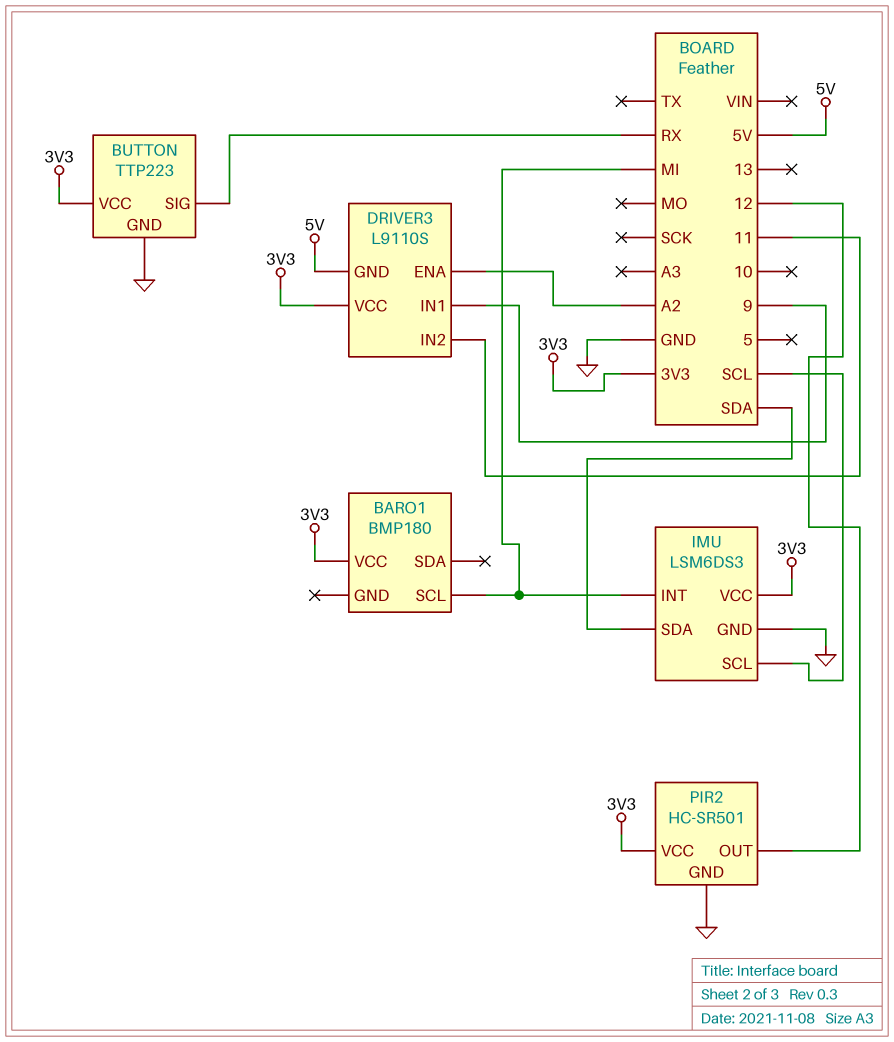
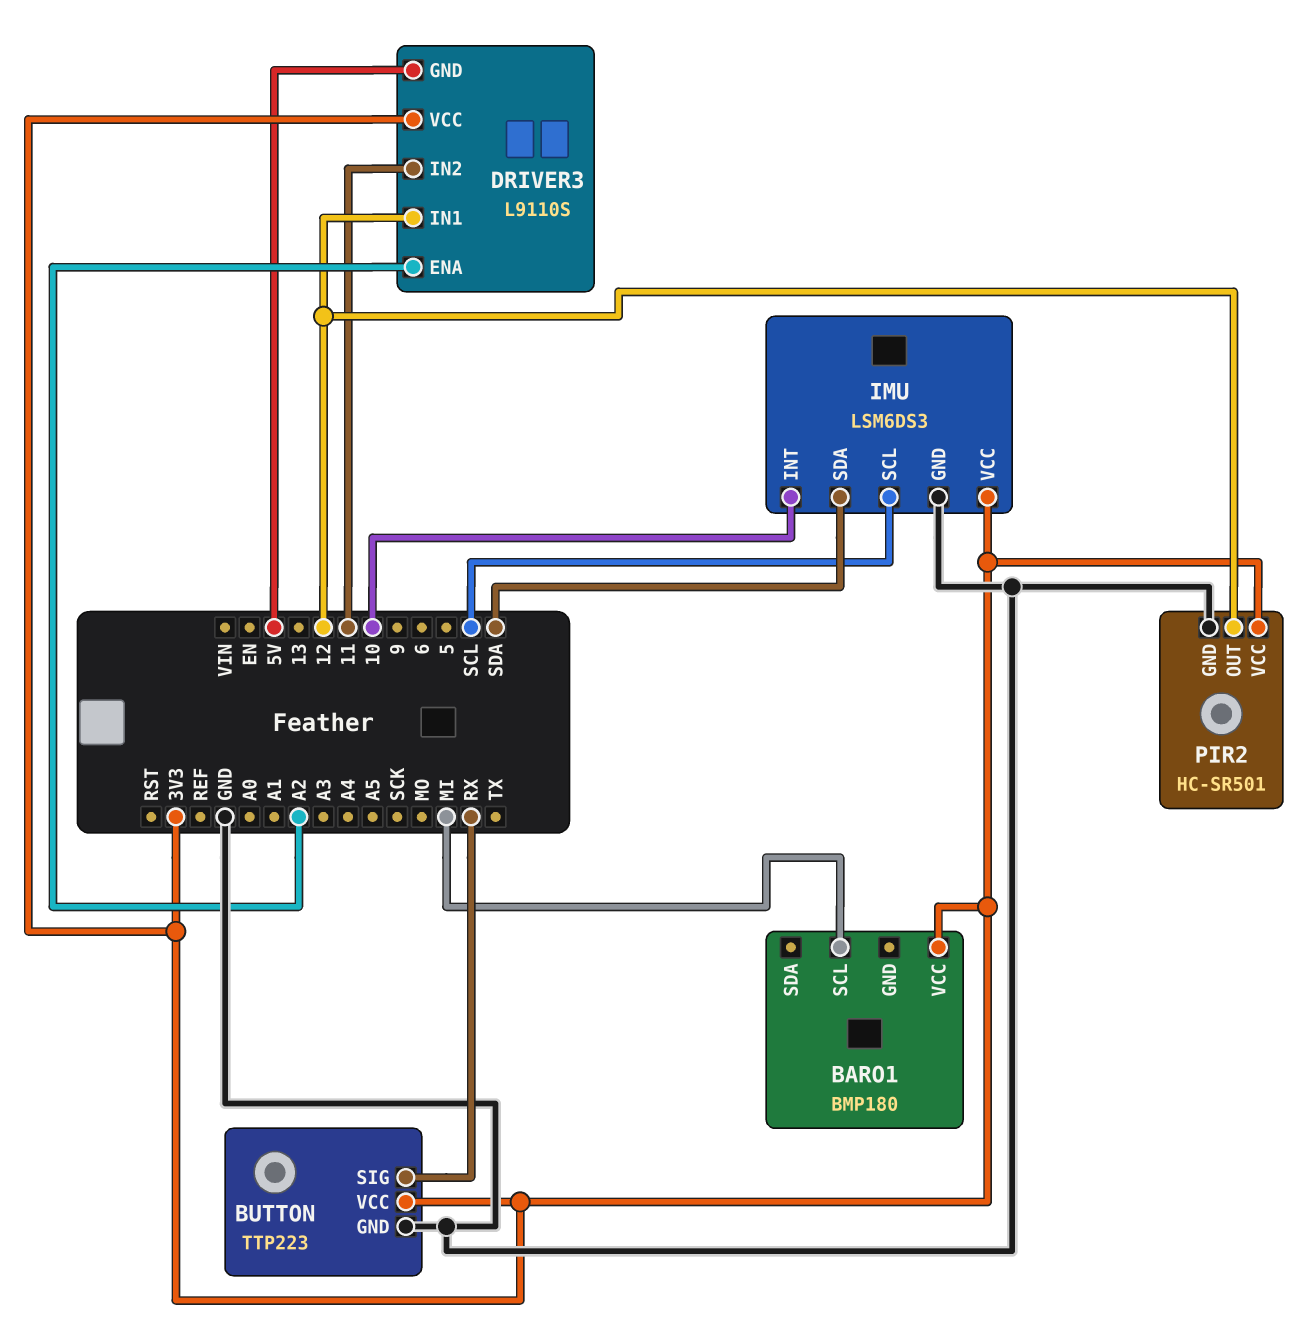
DRIVER3 pin IN1: 9 -> 12
IMU pin INT: MI -> 10

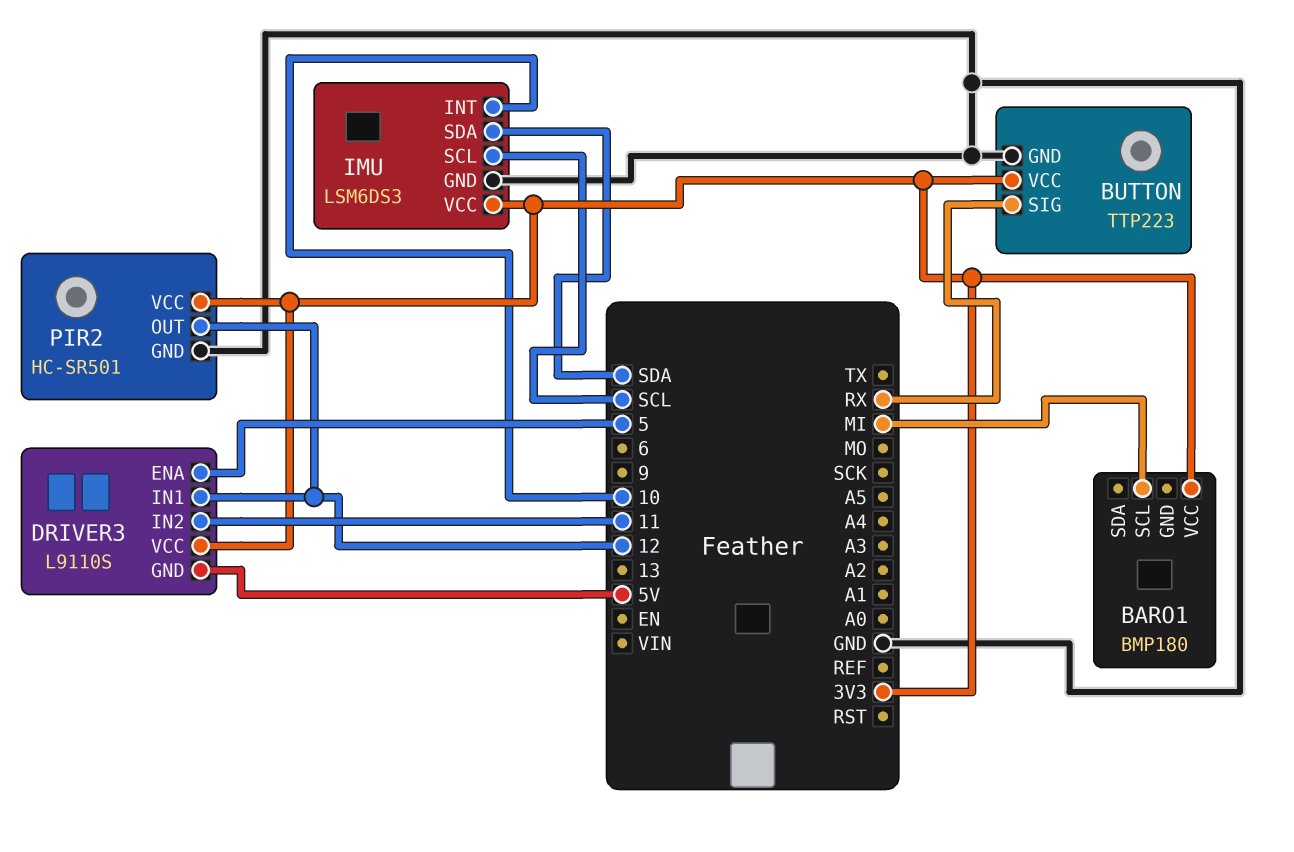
DRIVER3 pin ENA: A2 -> 5

